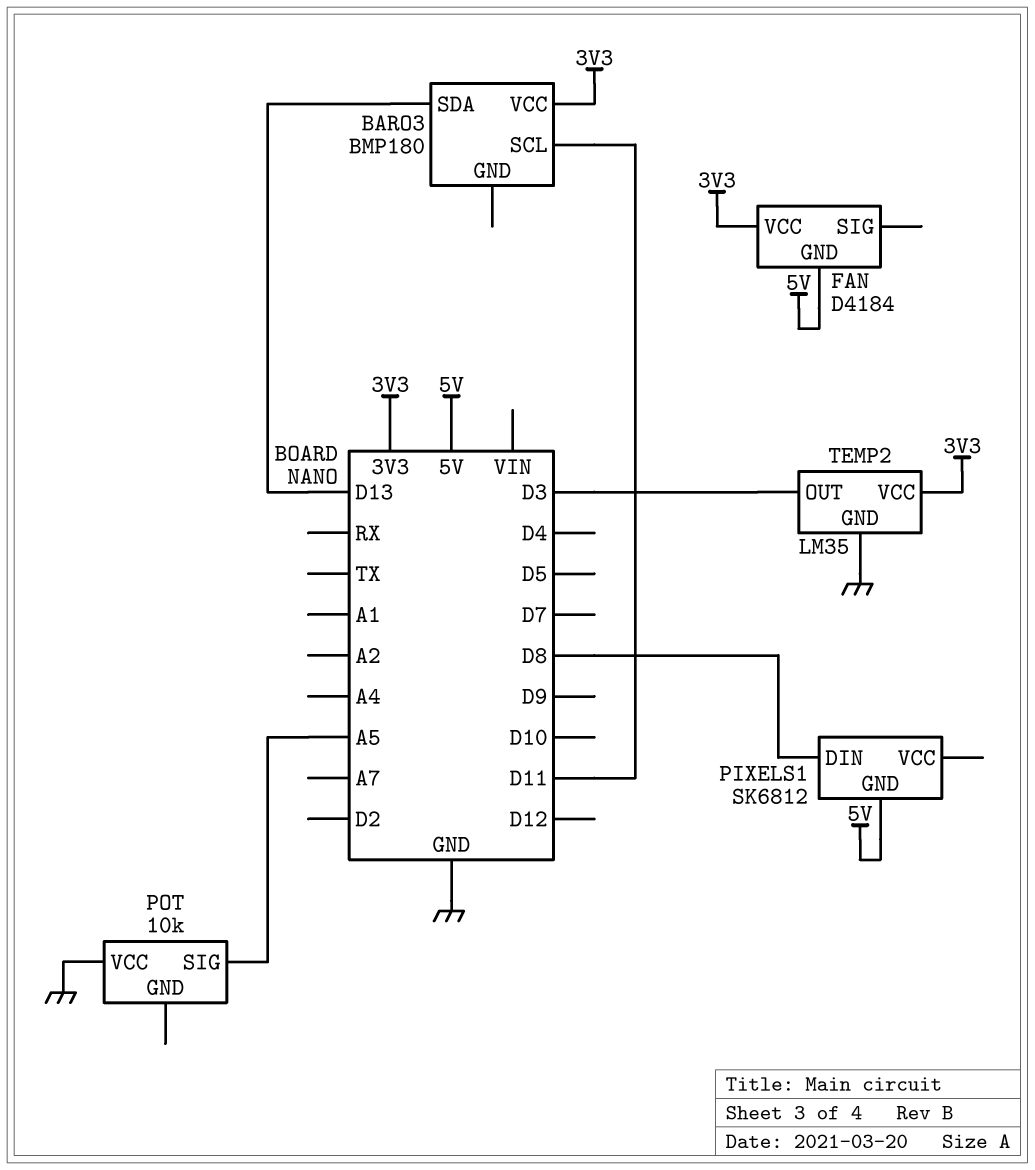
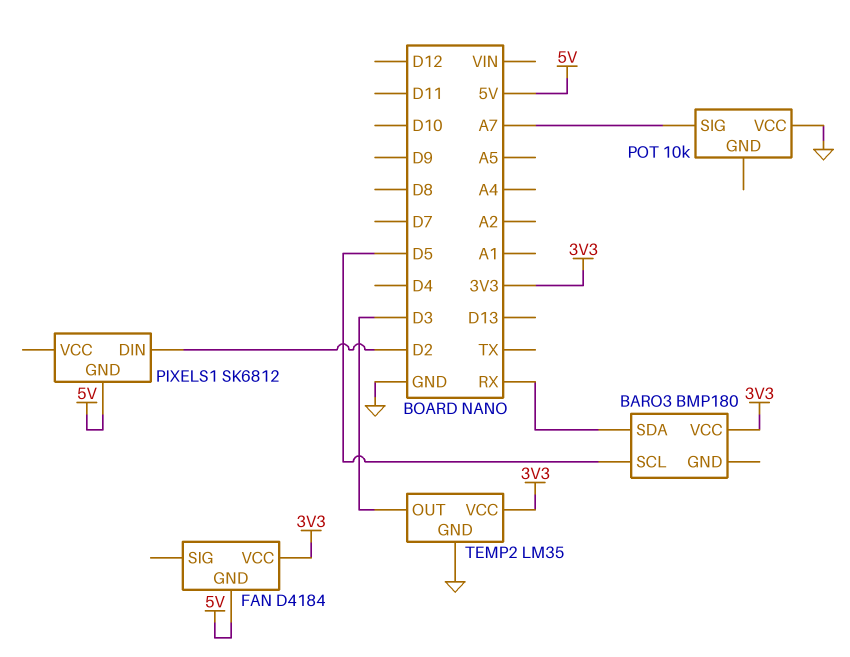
BARO3 pin SCL: D11 -> D5
BARO3 pin SDA: D13 -> RX
PIXELS1 pin DIN: D8 -> D2
POT pin SIG: A5 -> A7

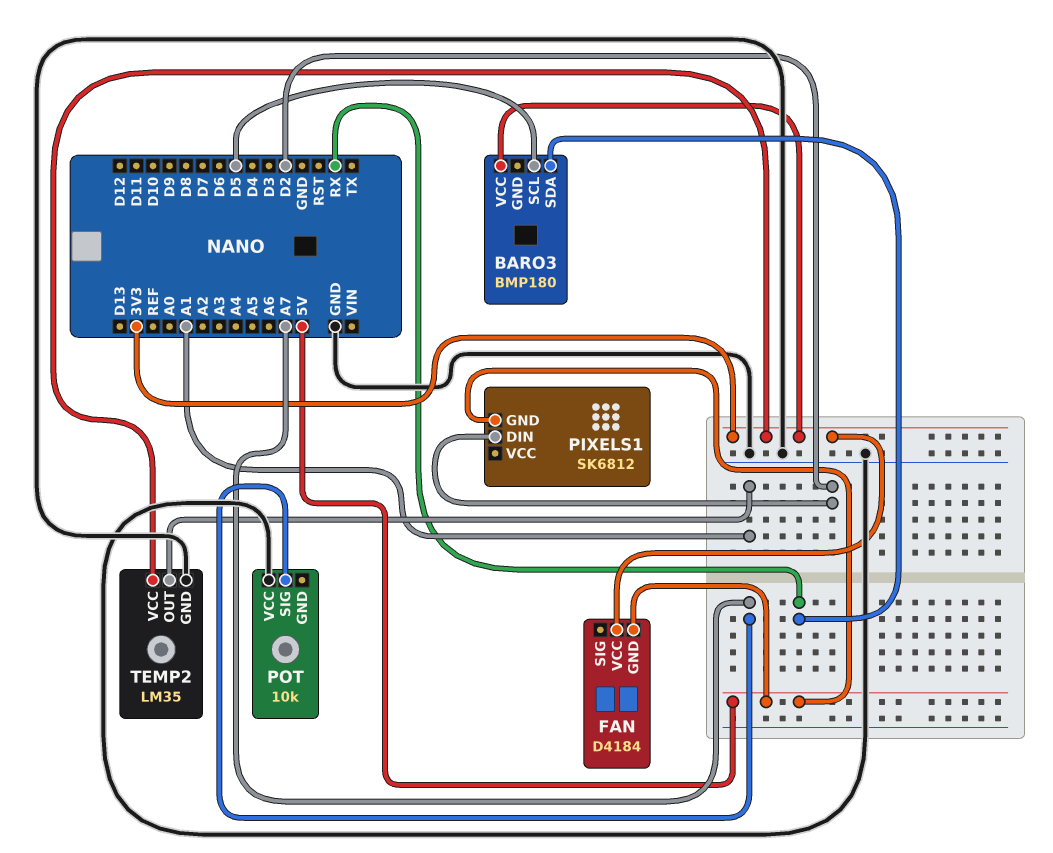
TEMP2 pin OUT: D3 -> A1

